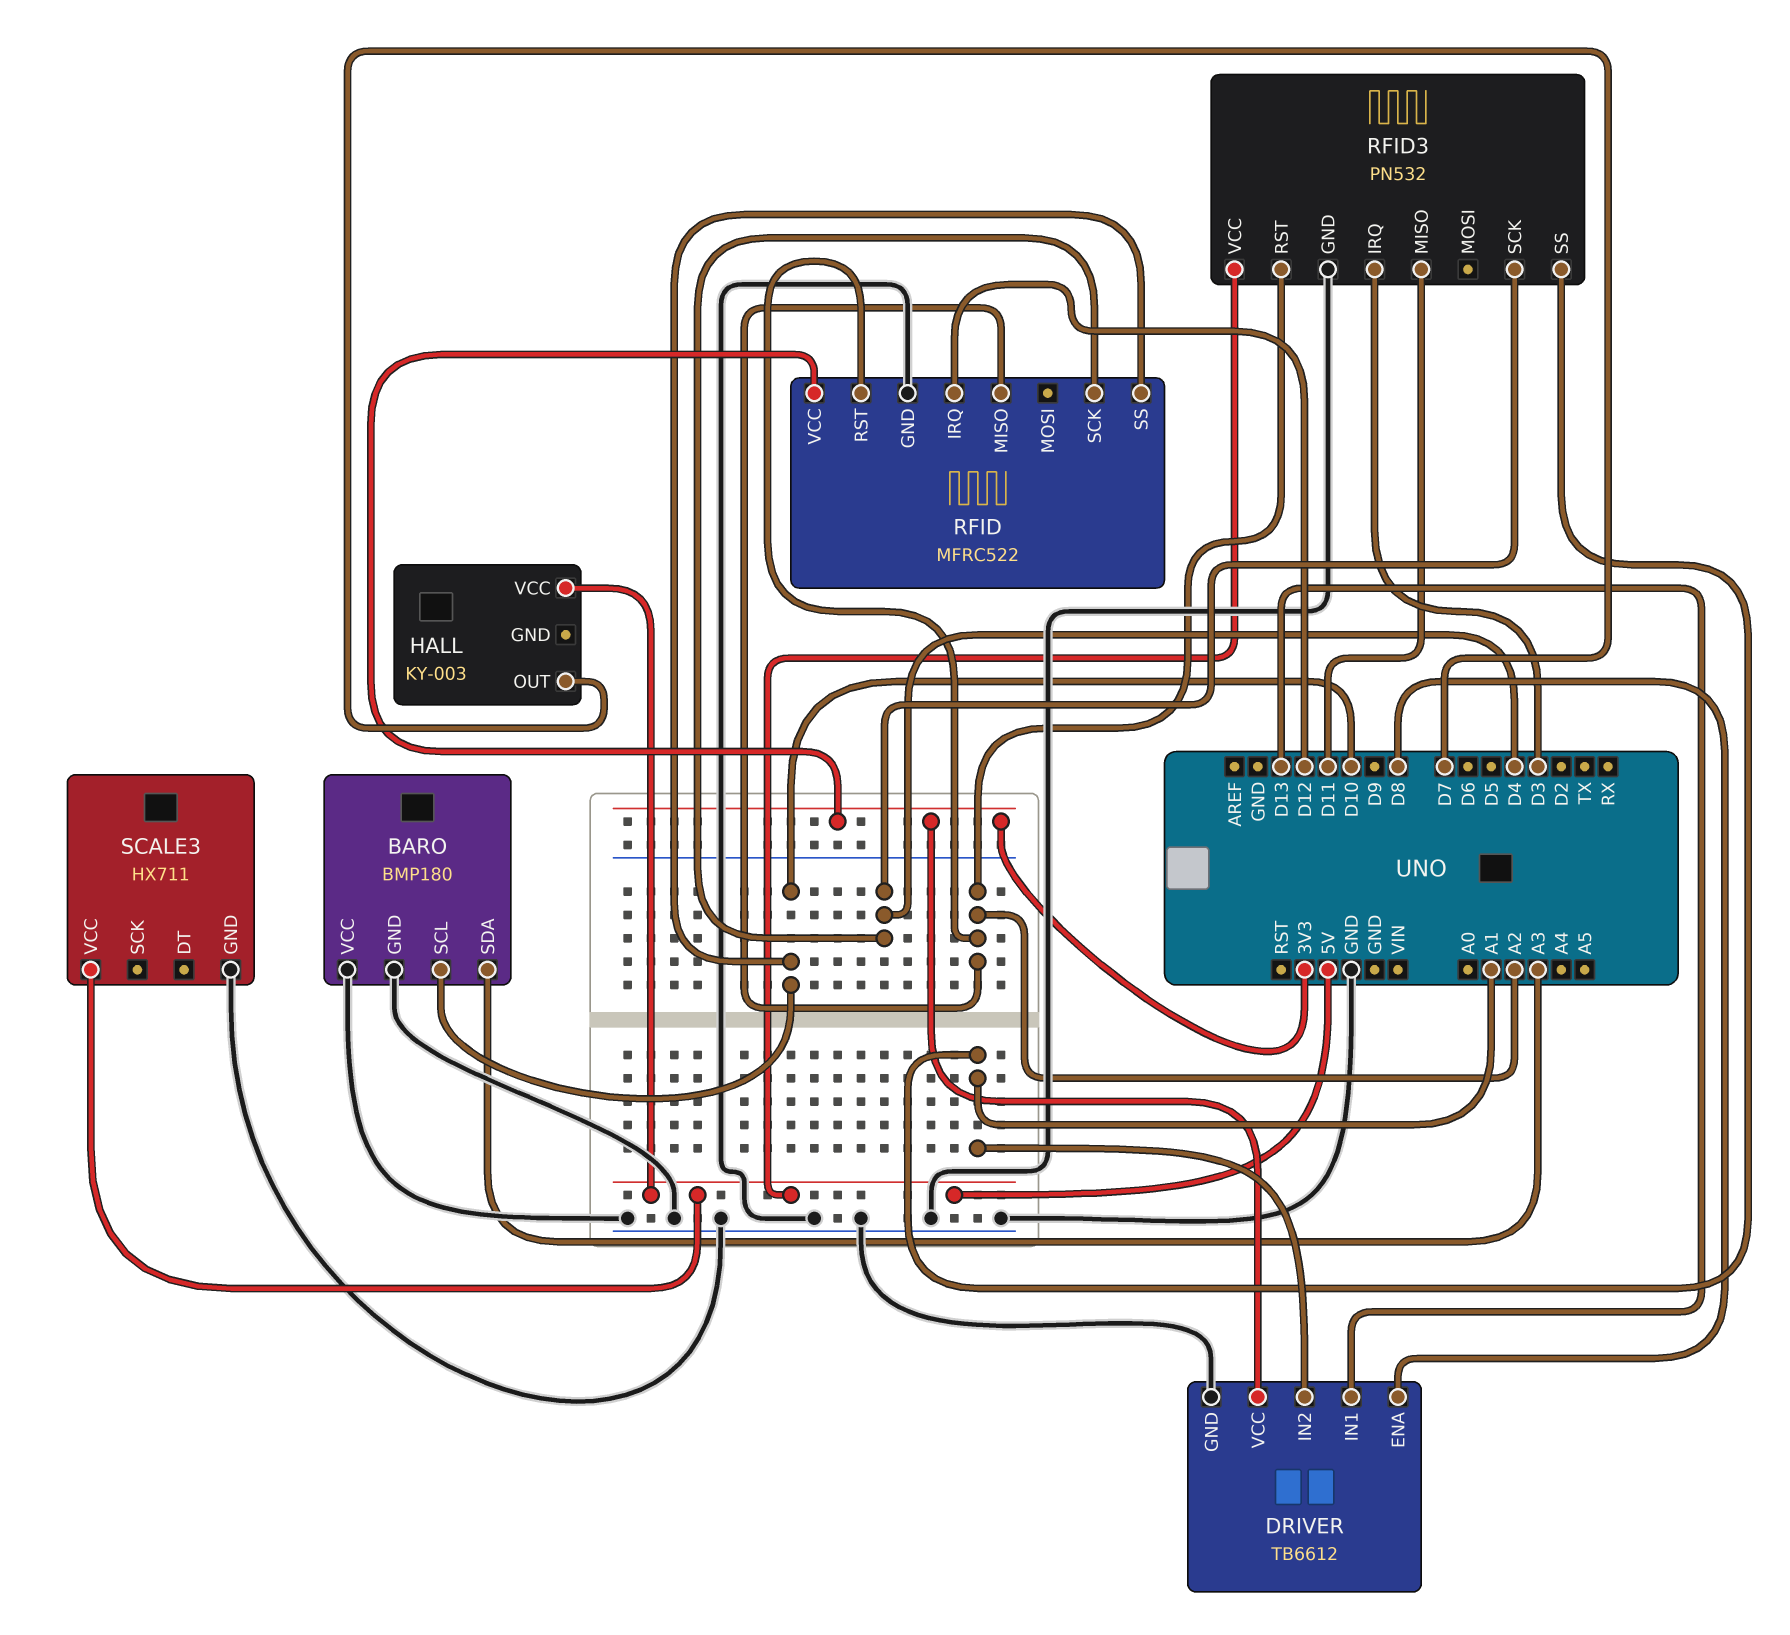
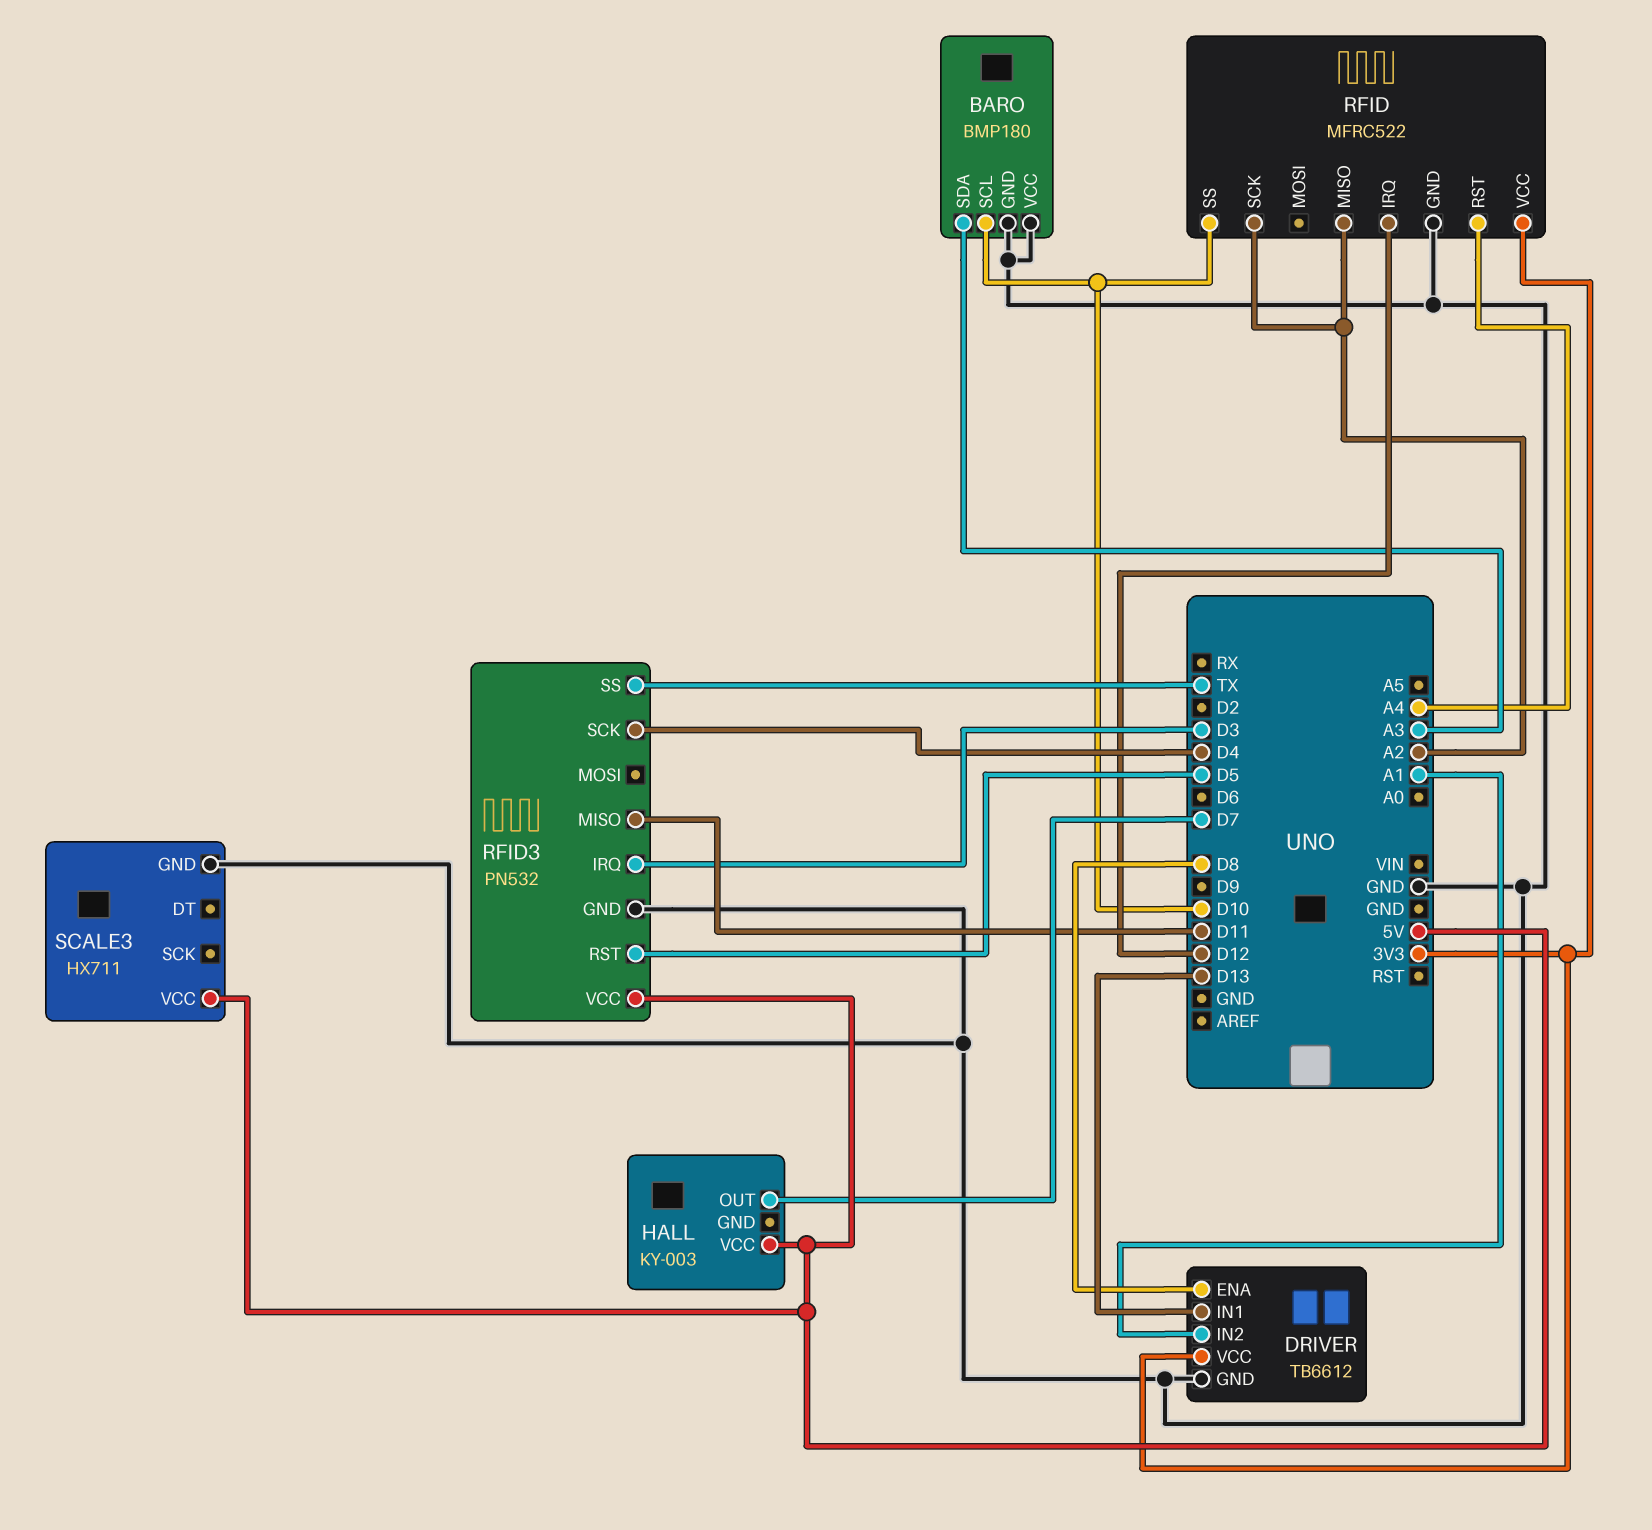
RFID pin RST: A2 -> A4
RFID pin SCK: D4 -> A2
RFID3 pin RST: A2 -> D5
RFID3 pin SS: A1 -> TX

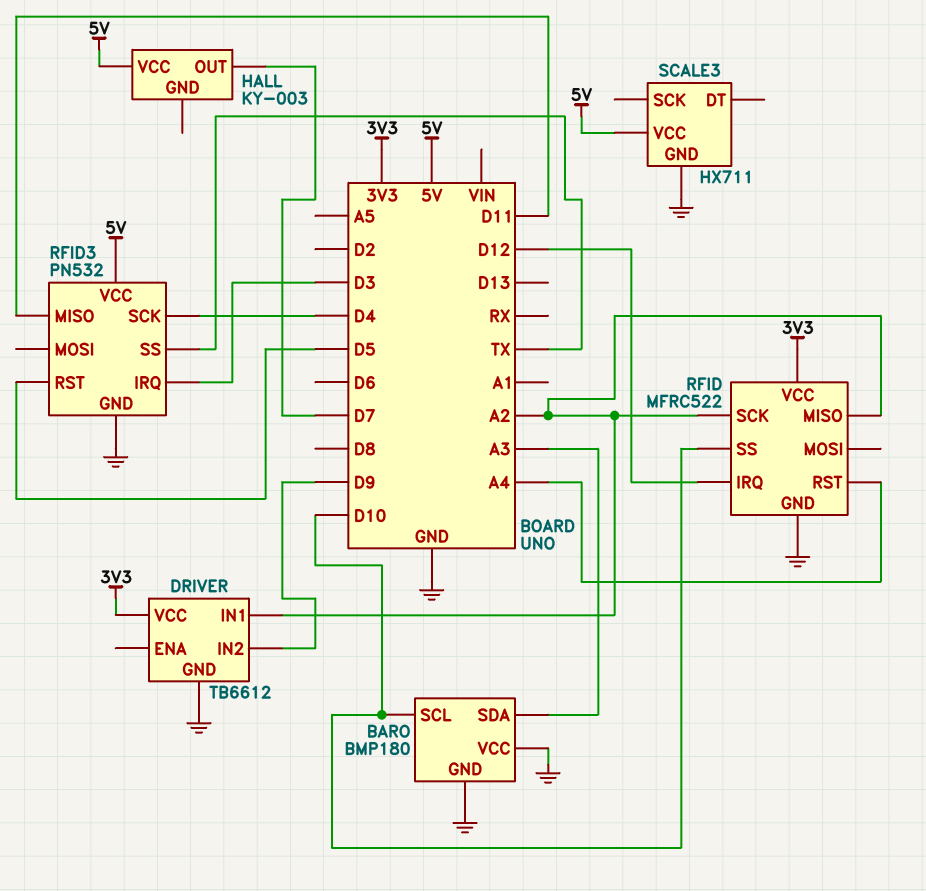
DRIVER pin ENA: D8 -> none
DRIVER pin IN1: D13 -> A2
DRIVER pin IN2: A1 -> D9

